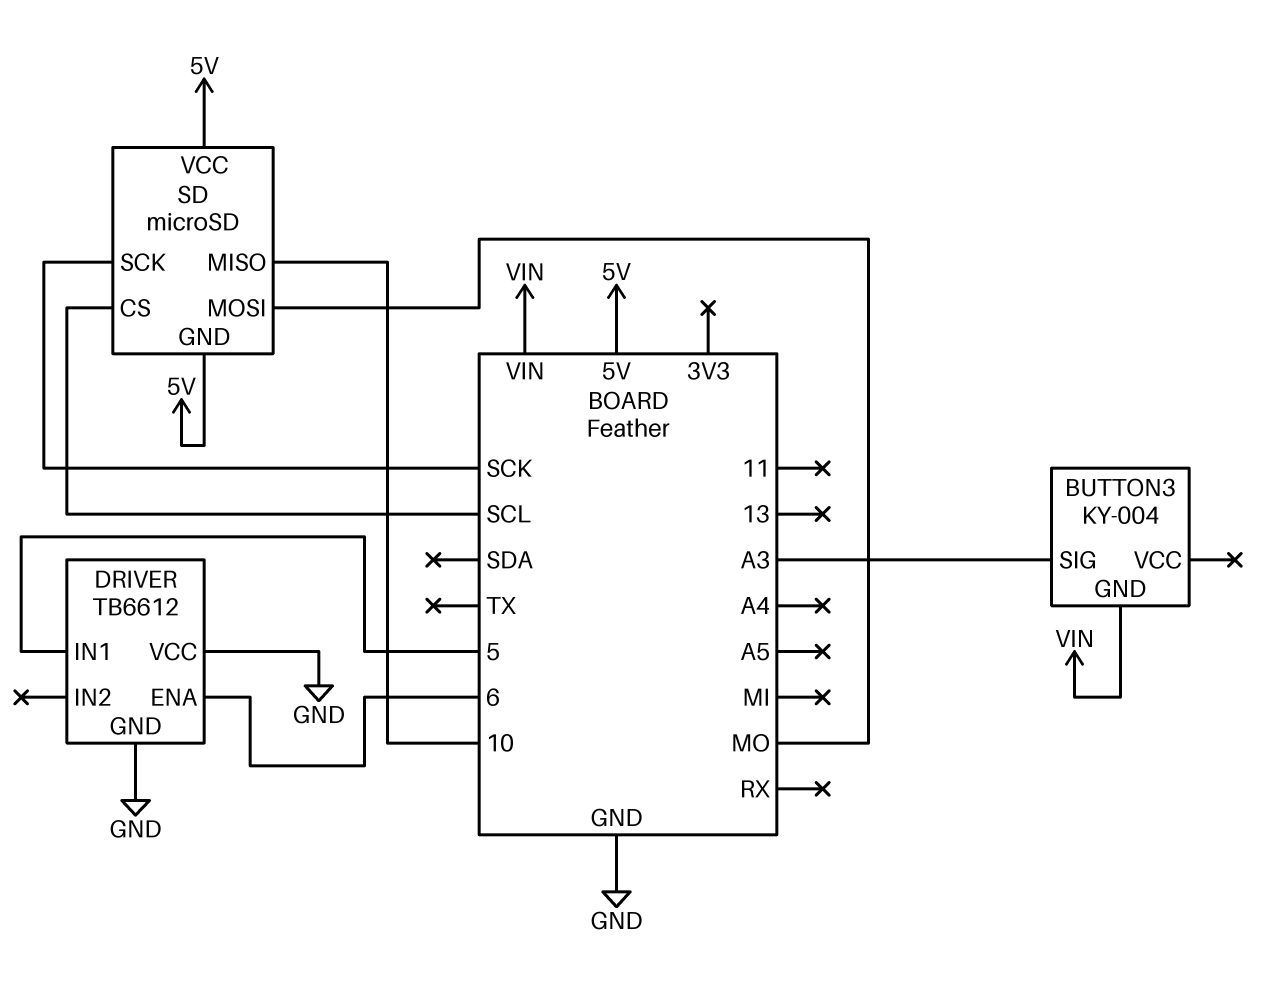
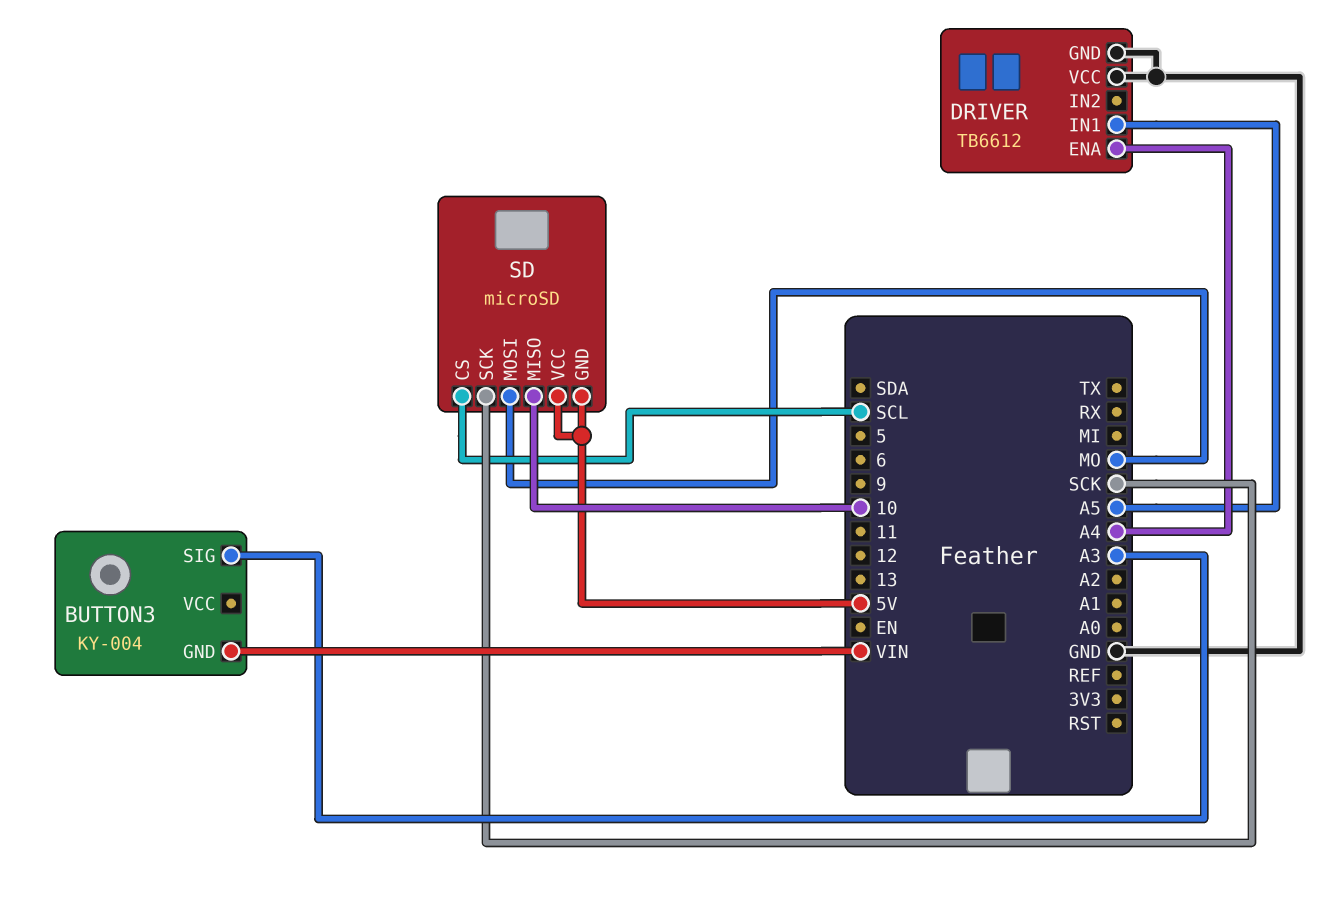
DRIVER pin ENA: 6 -> A4
DRIVER pin IN1: 5 -> A5

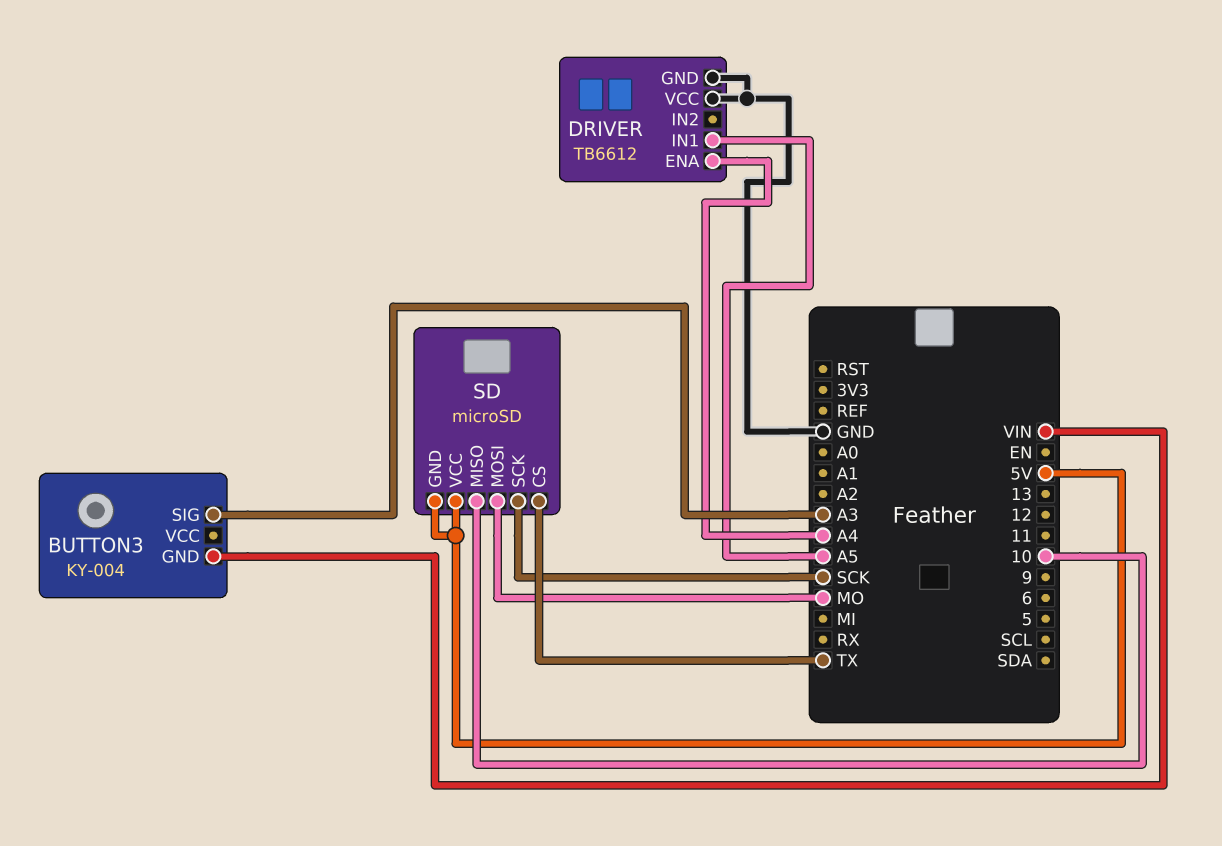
SD pin CS: SCL -> TX

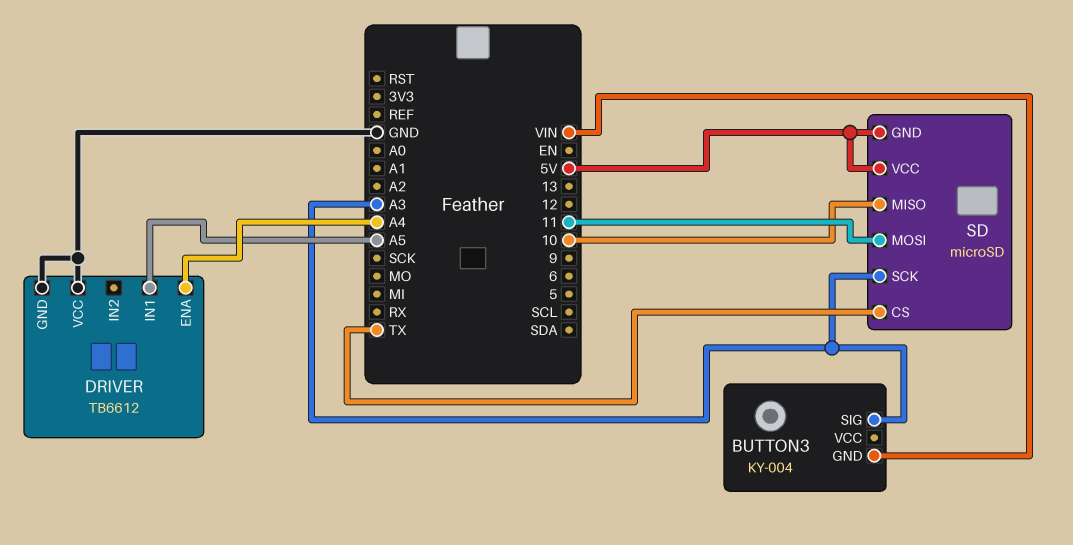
SD pin MOSI: MO -> 11
SD pin SCK: SCK -> A3

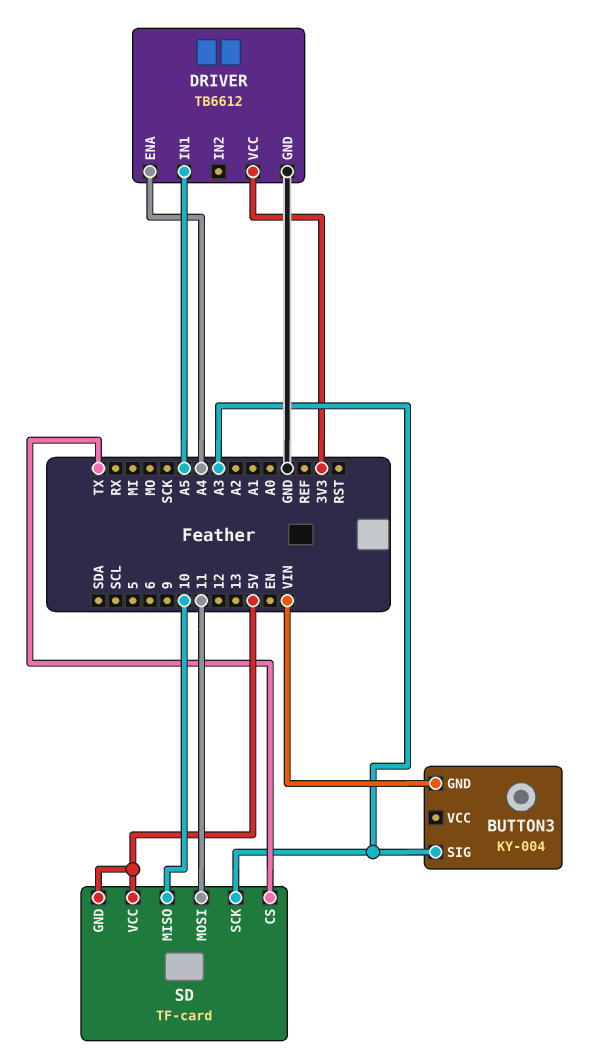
DRIVER pin VCC: GND -> 3V3
SD: microSD -> TF-card

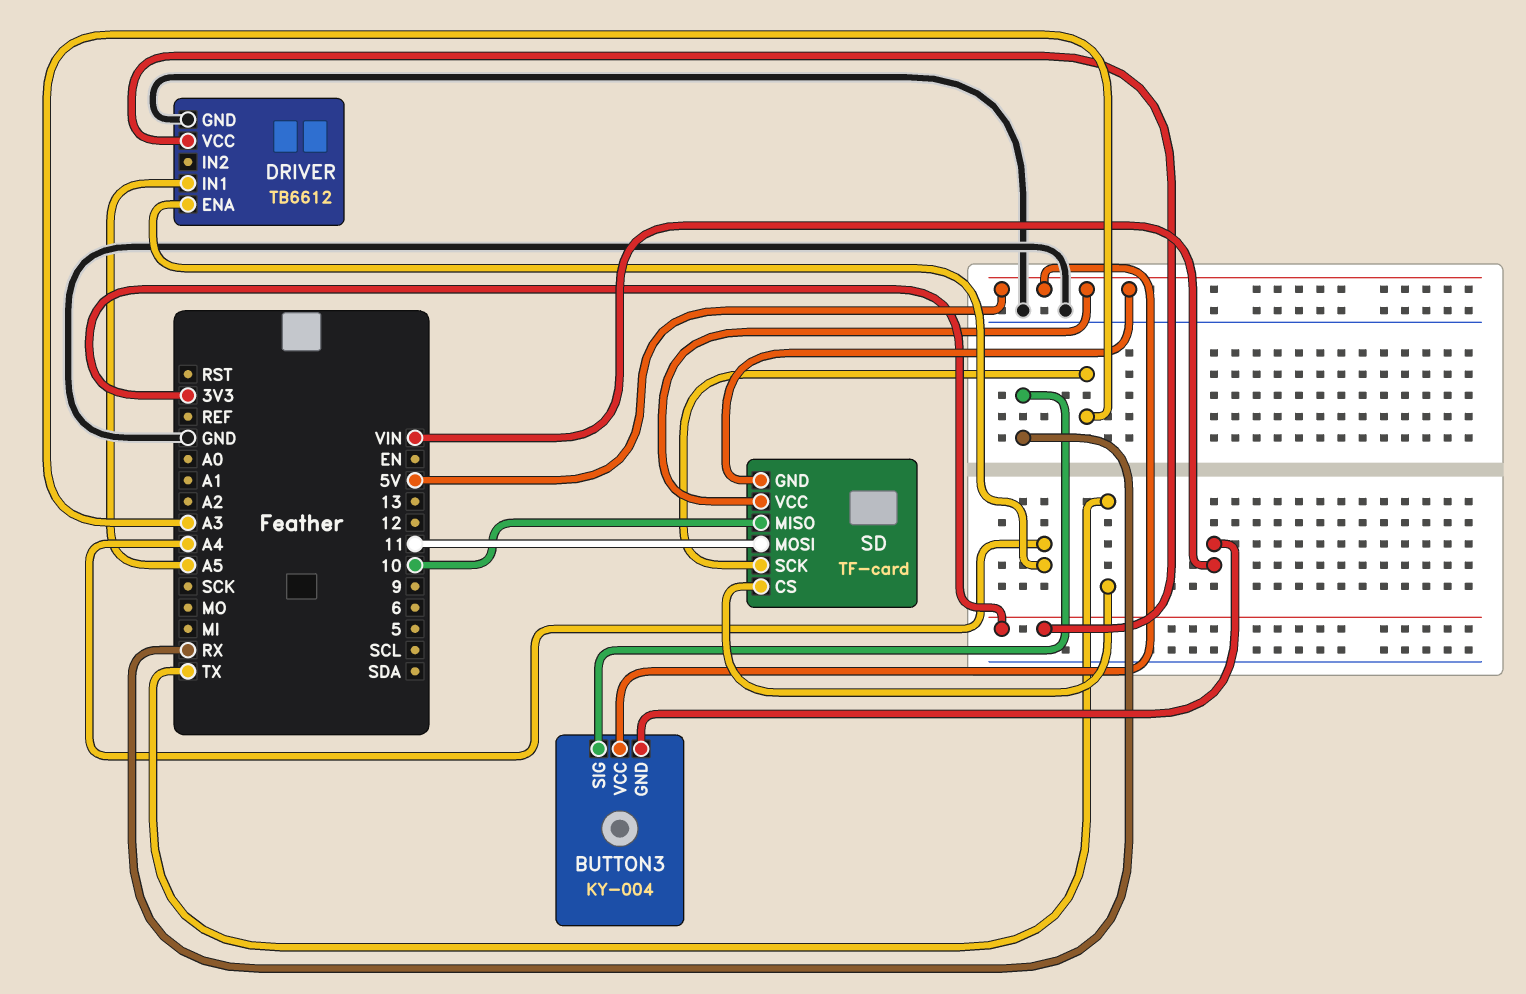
BUTTON3 pin SIG: A3 -> RX
BUTTON3 pin VCC: none -> 5V

